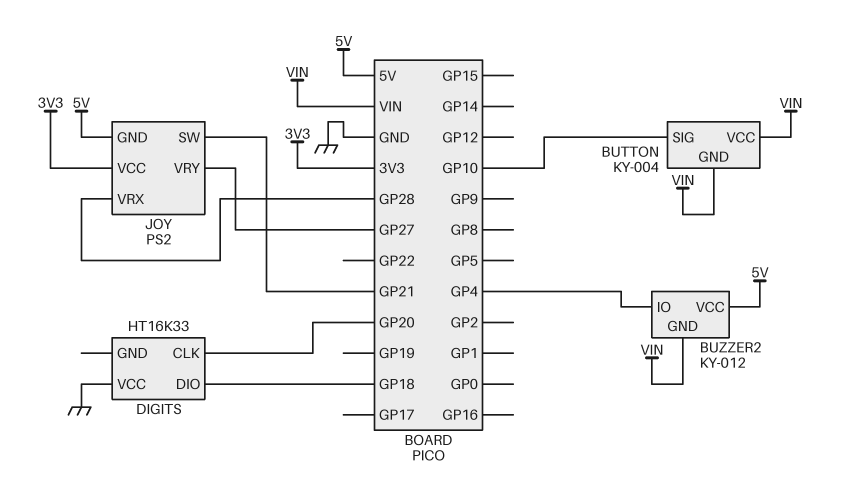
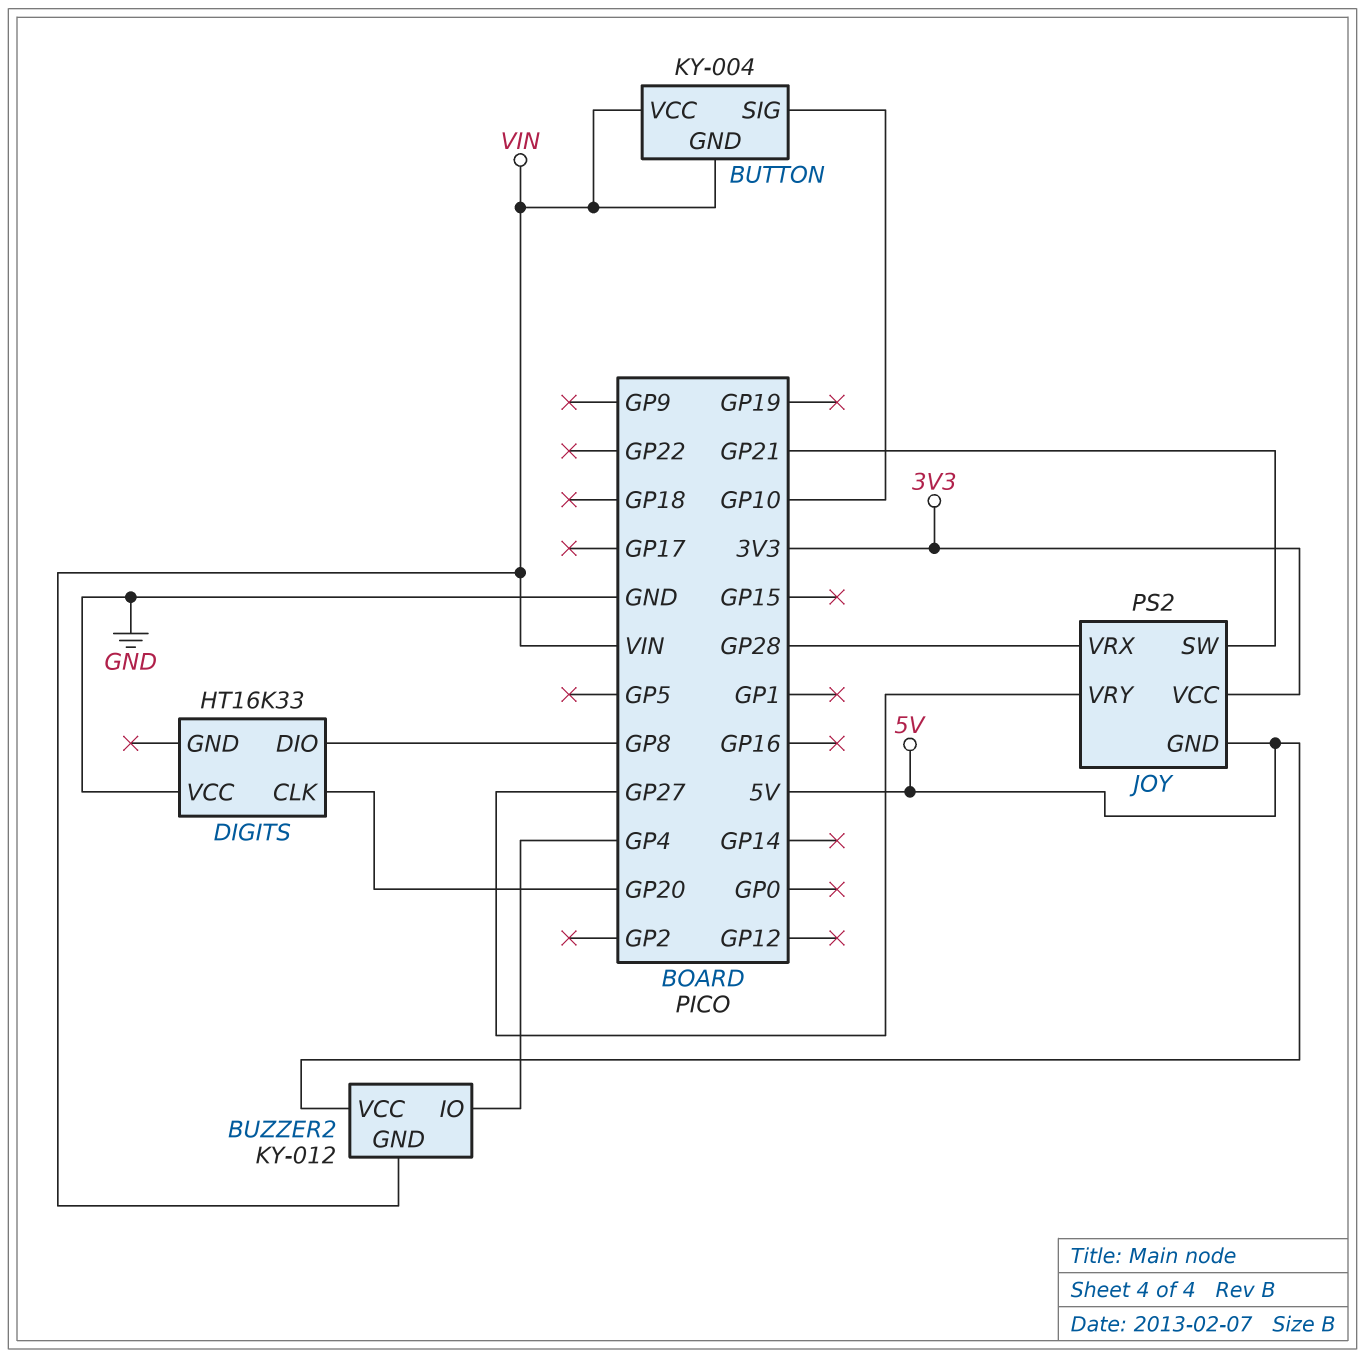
DIGITS pin DIO: GP18 -> GP8

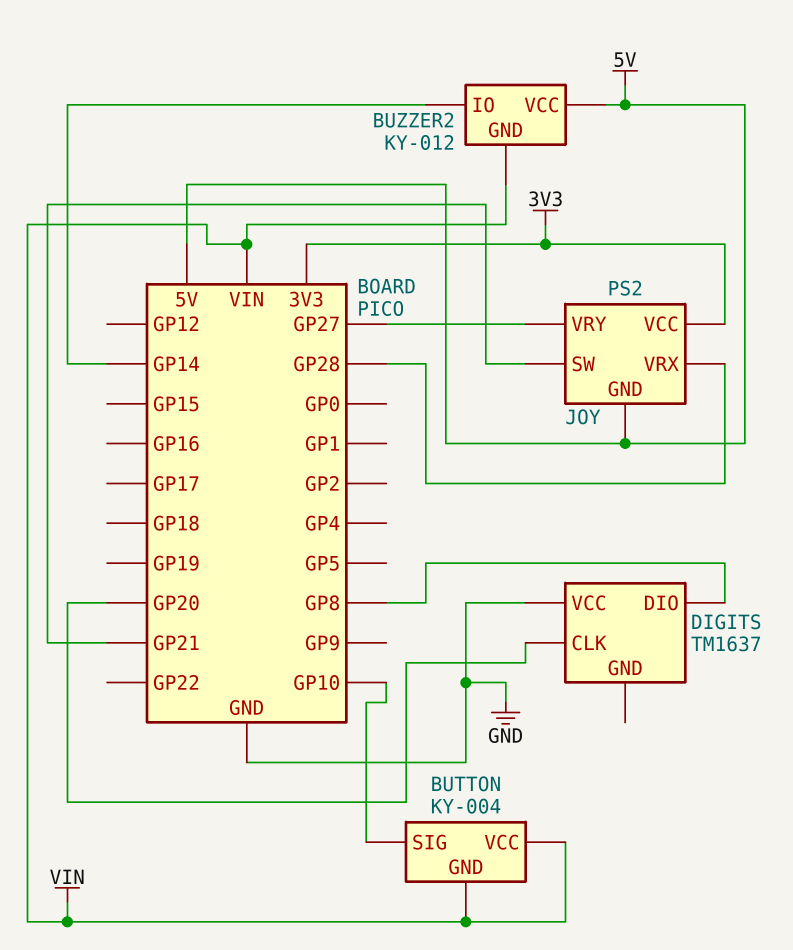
BUZZER2 pin IO: GP4 -> GP14
DIGITS: HT16K33 -> TM1637

